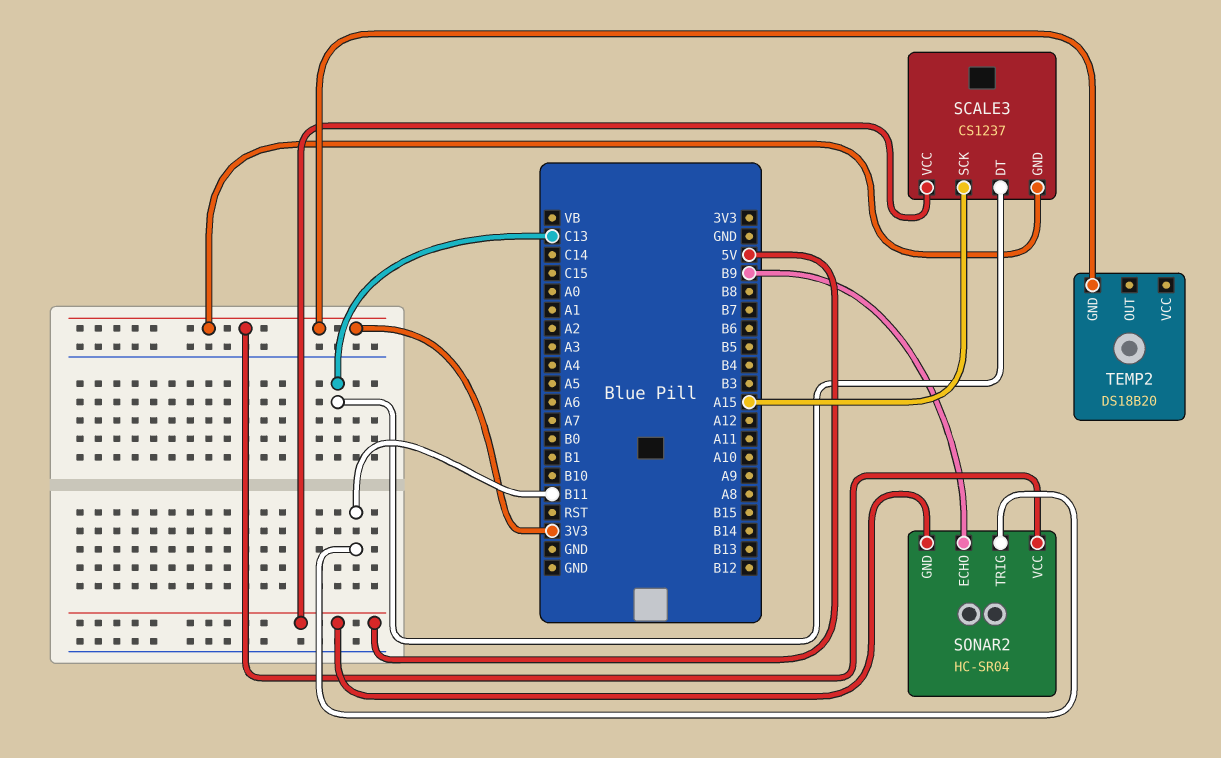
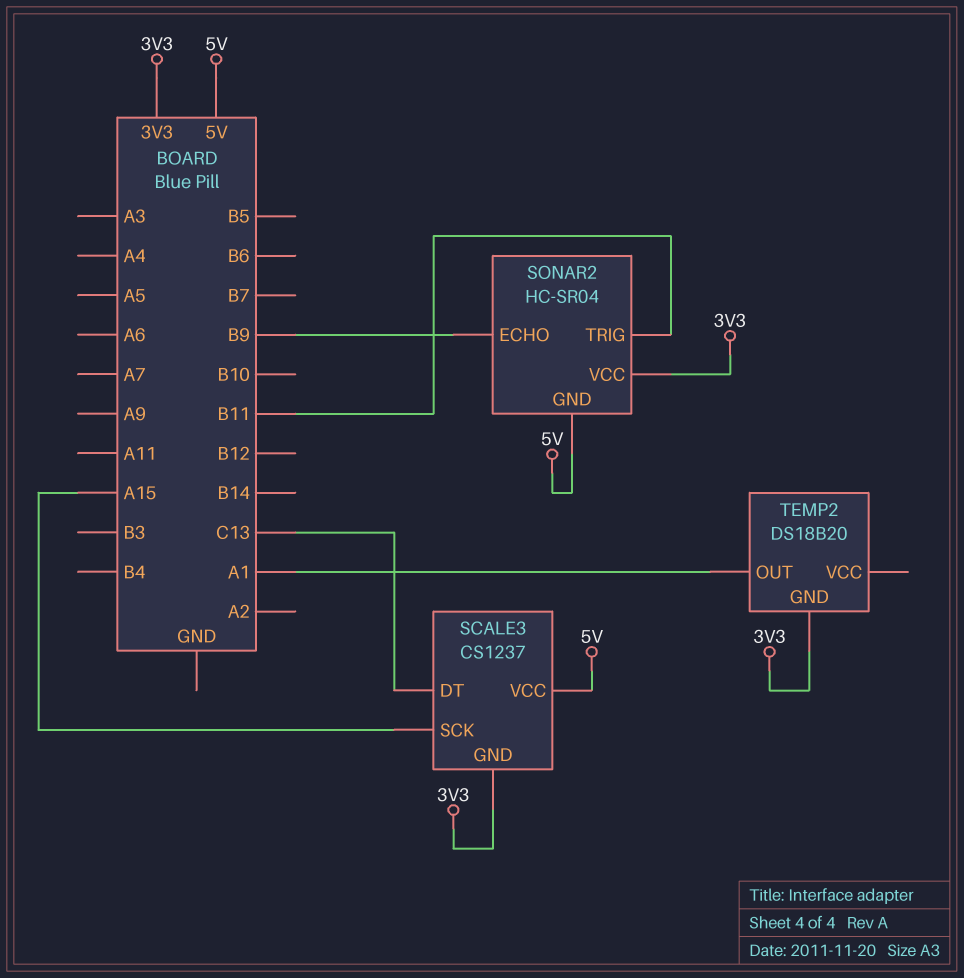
TEMP2 pin OUT: none -> A1

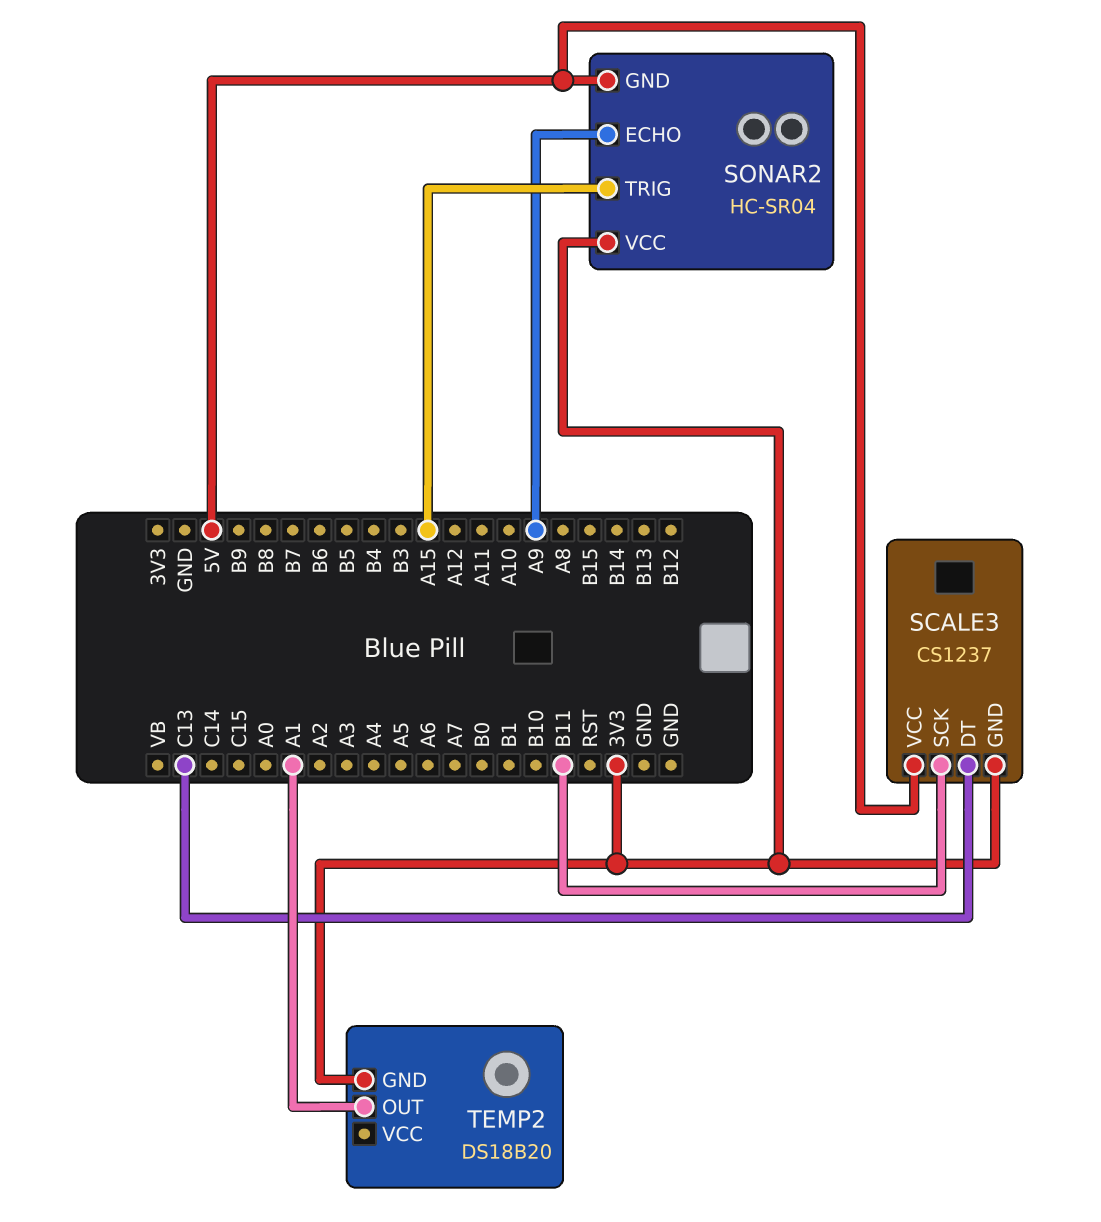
SCALE3 pin SCK: A15 -> B11
SONAR2 pin ECHO: B9 -> A9
SONAR2 pin TRIG: B11 -> A15

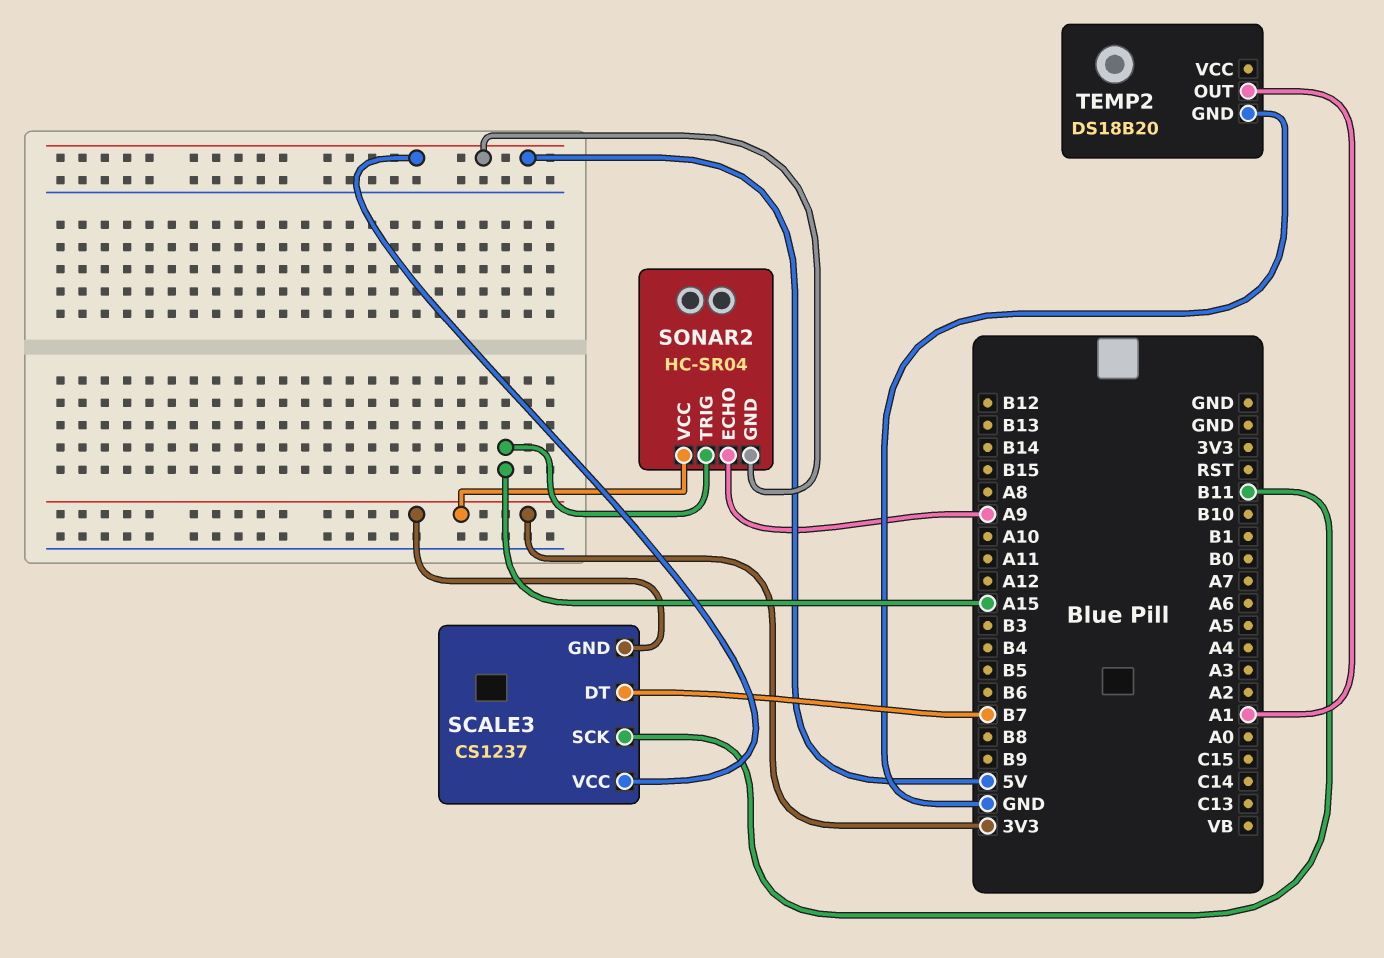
SCALE3 pin DT: C13 -> B7
TEMP2 pin GND: 3V3 -> GND

